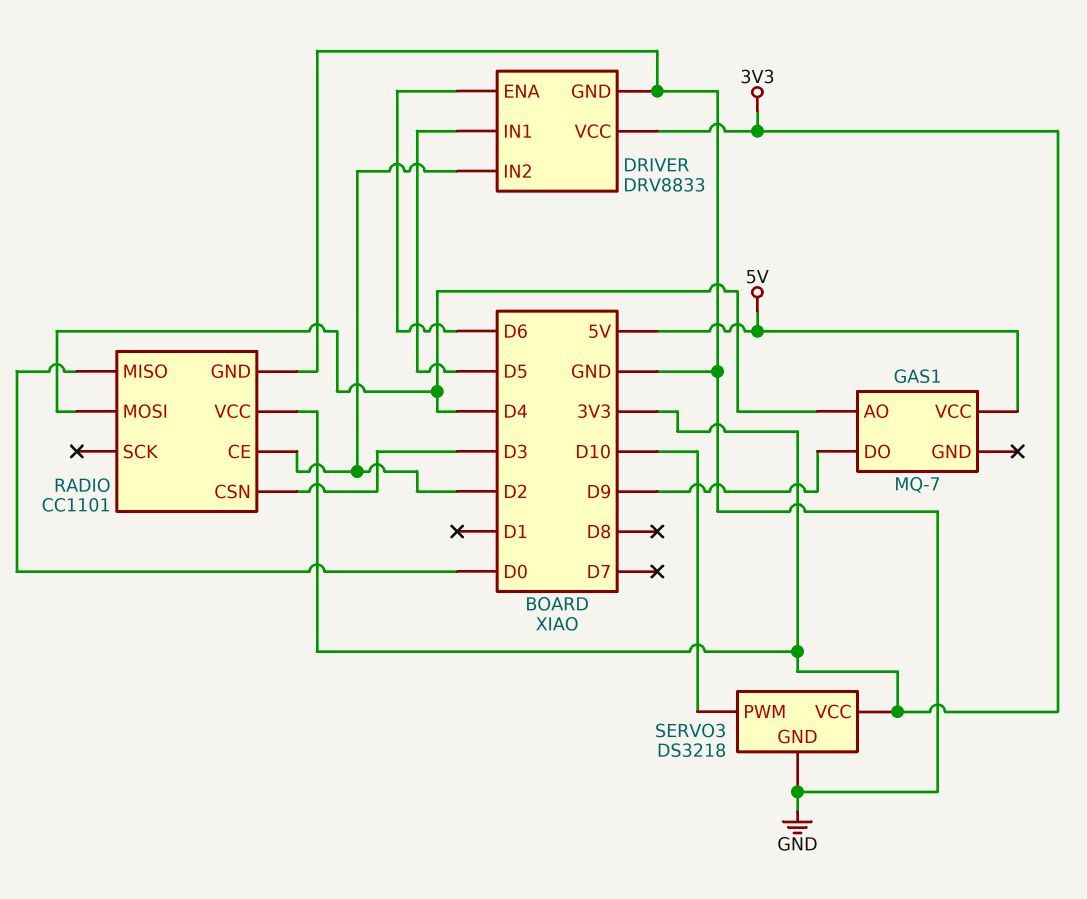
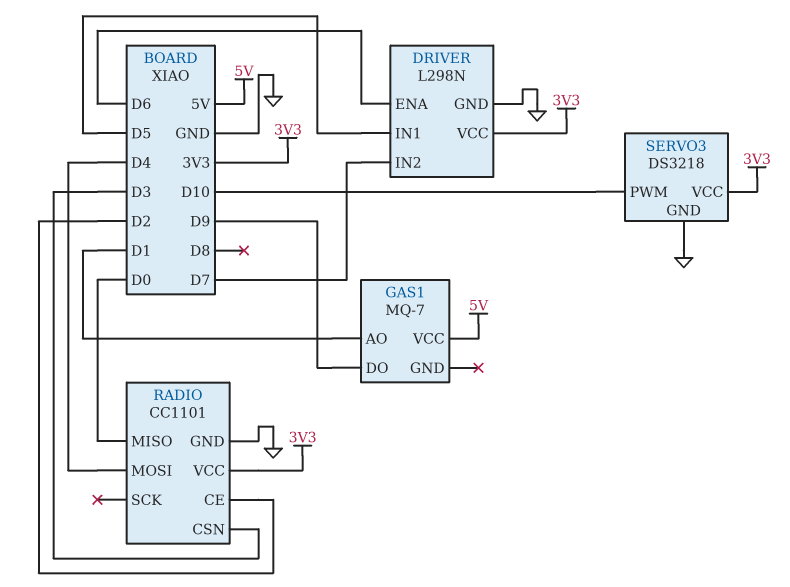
DRIVER: DRV8833 -> L298N
DRIVER pin IN2: D2 -> D7
GAS1 pin AO: D4 -> D1

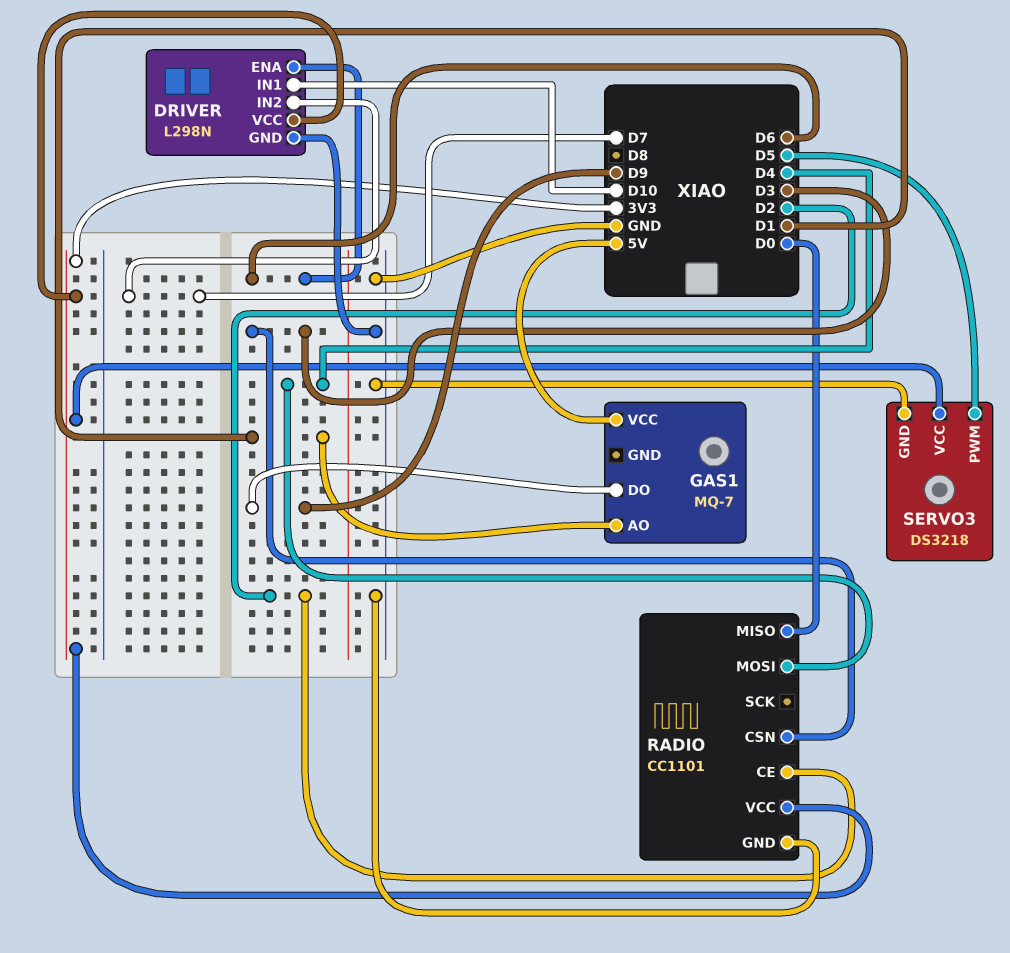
DRIVER pin IN1: D5 -> D10
SERVO3 pin PWM: D10 -> D5

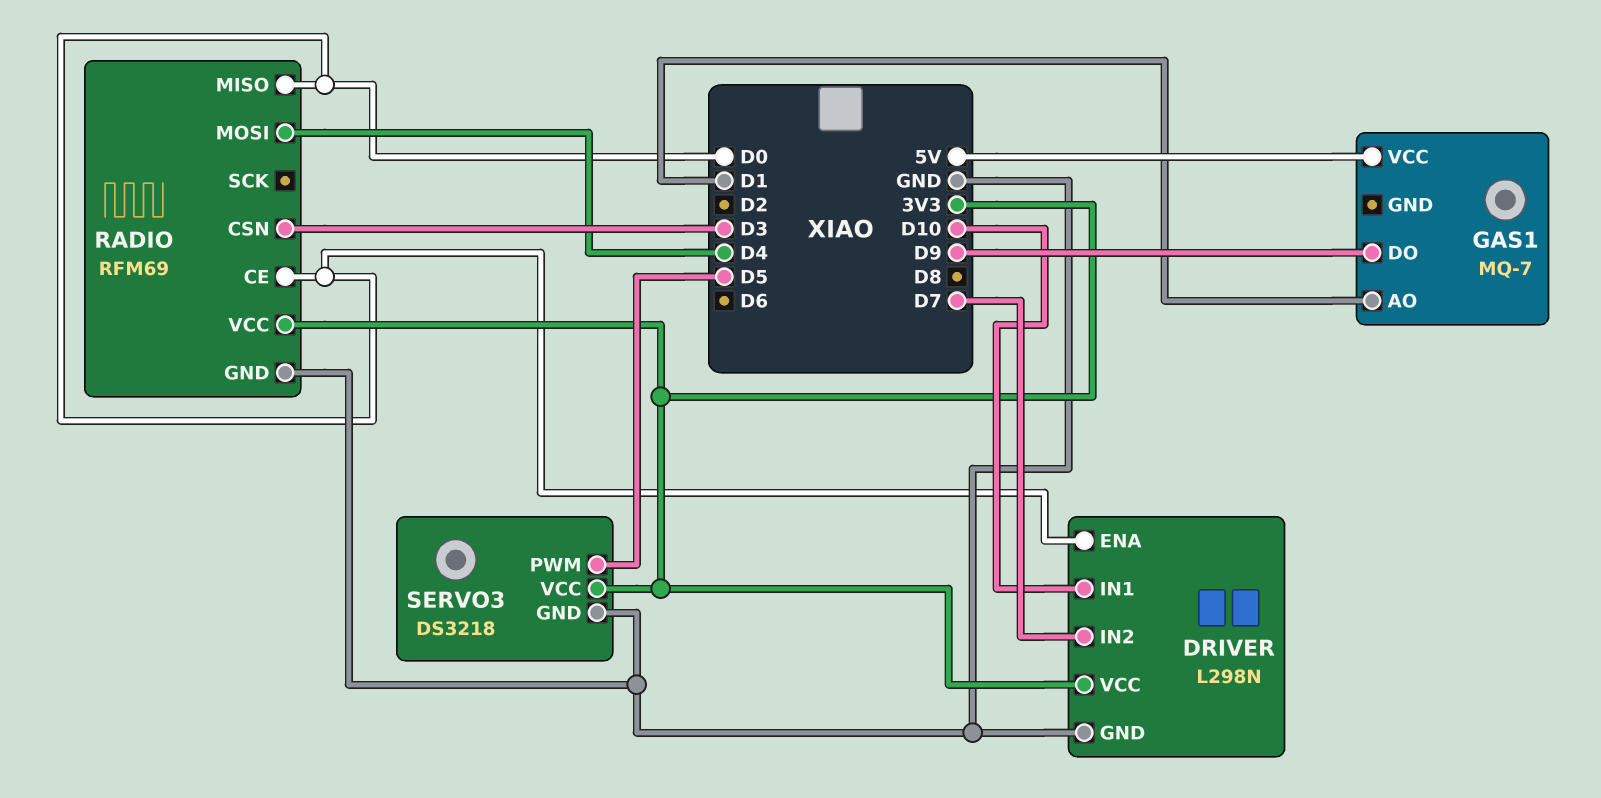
DRIVER pin ENA: D6 -> D0
RADIO: CC1101 -> RFM69
RADIO pin CE: D2 -> D0

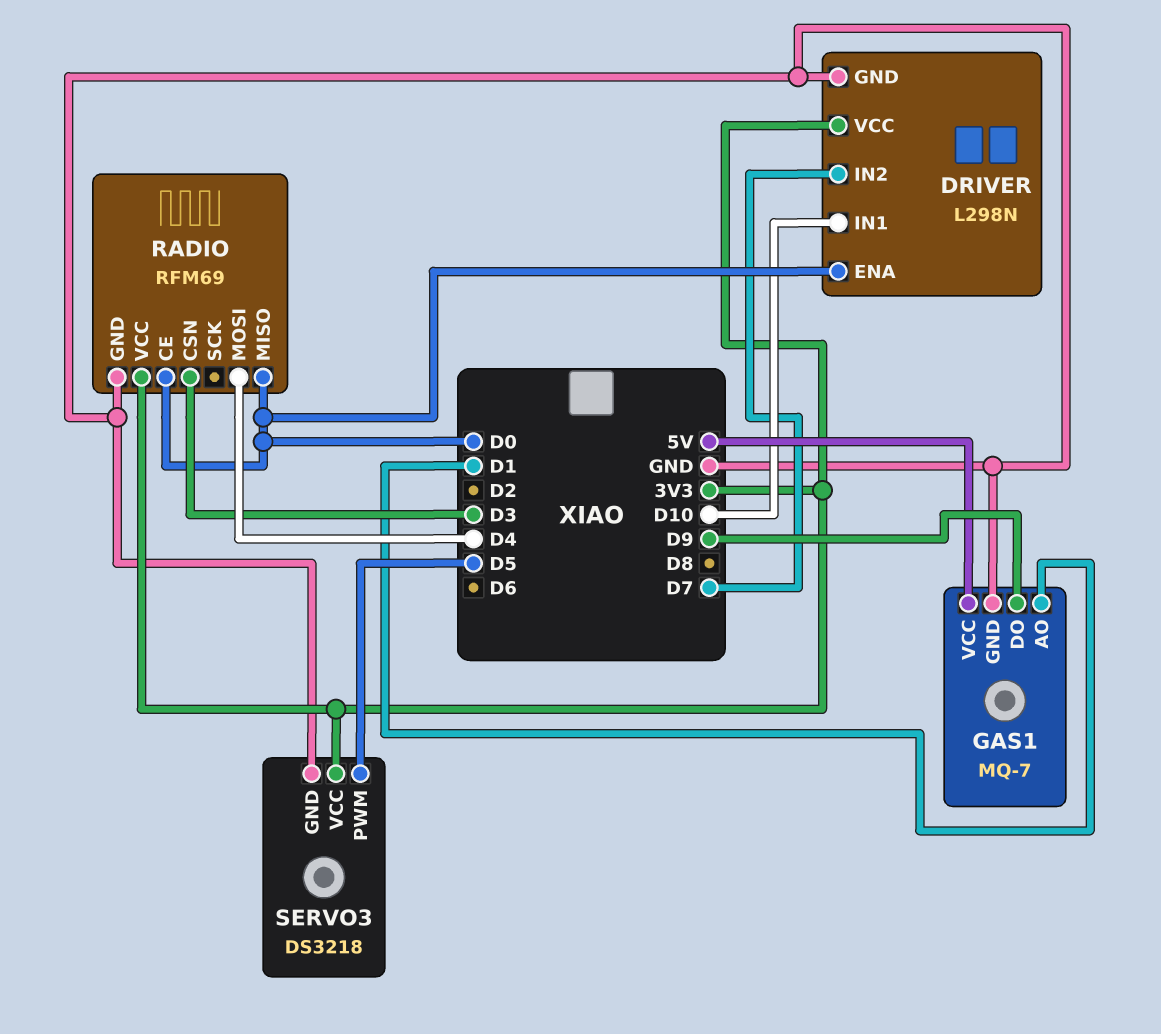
GAS1 pin GND: none -> GND

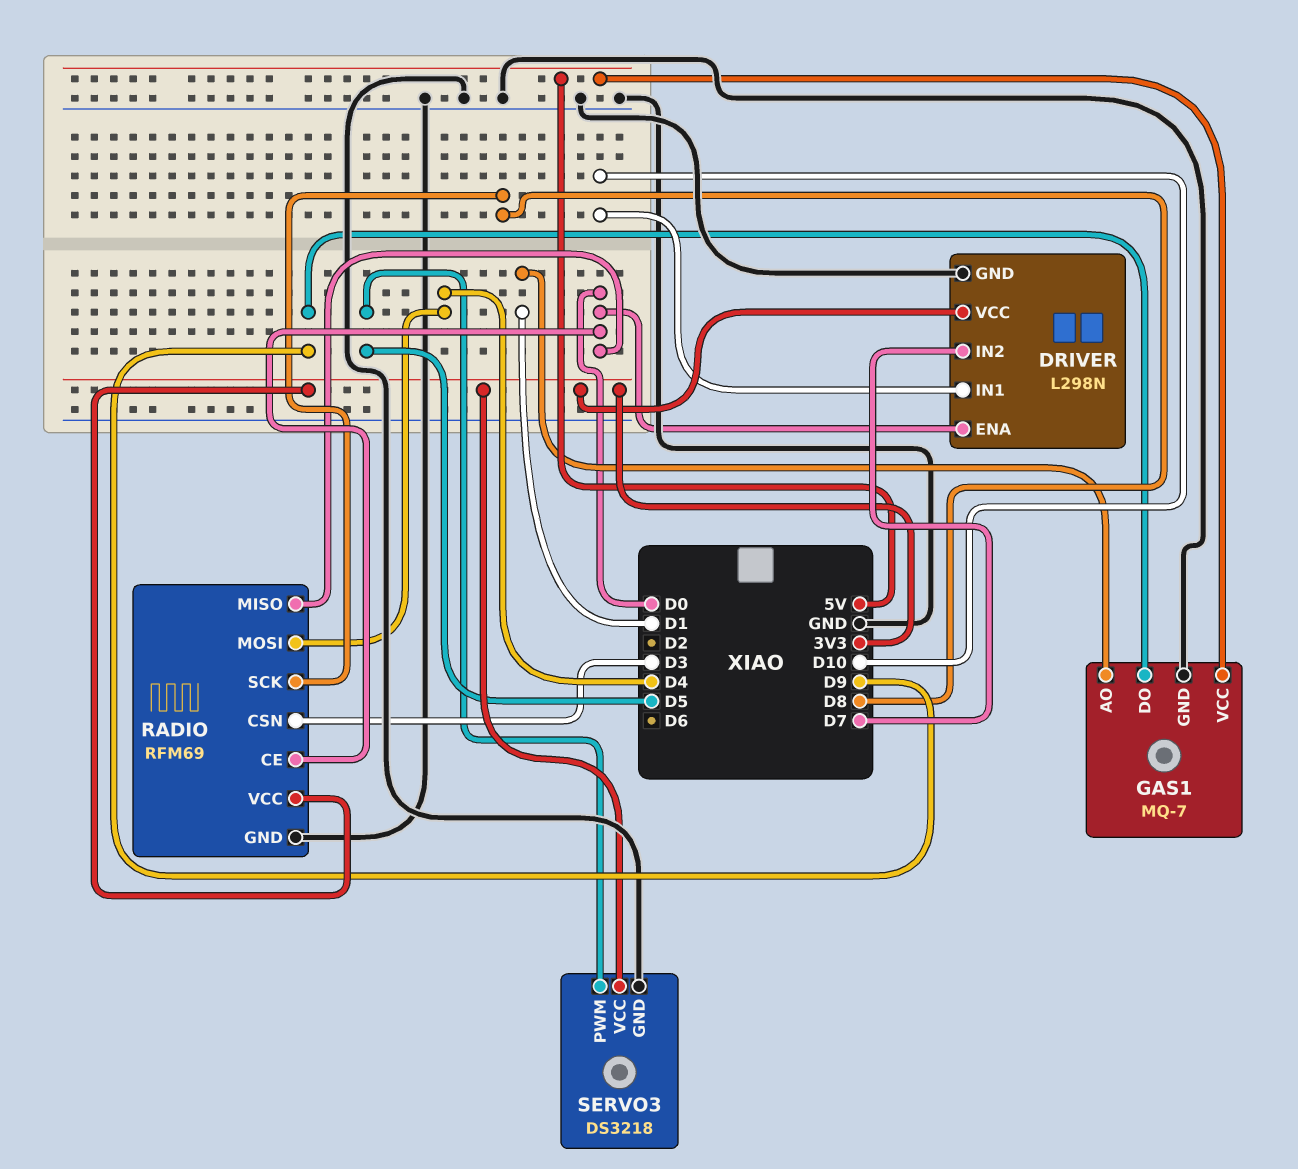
RADIO pin SCK: none -> D8

